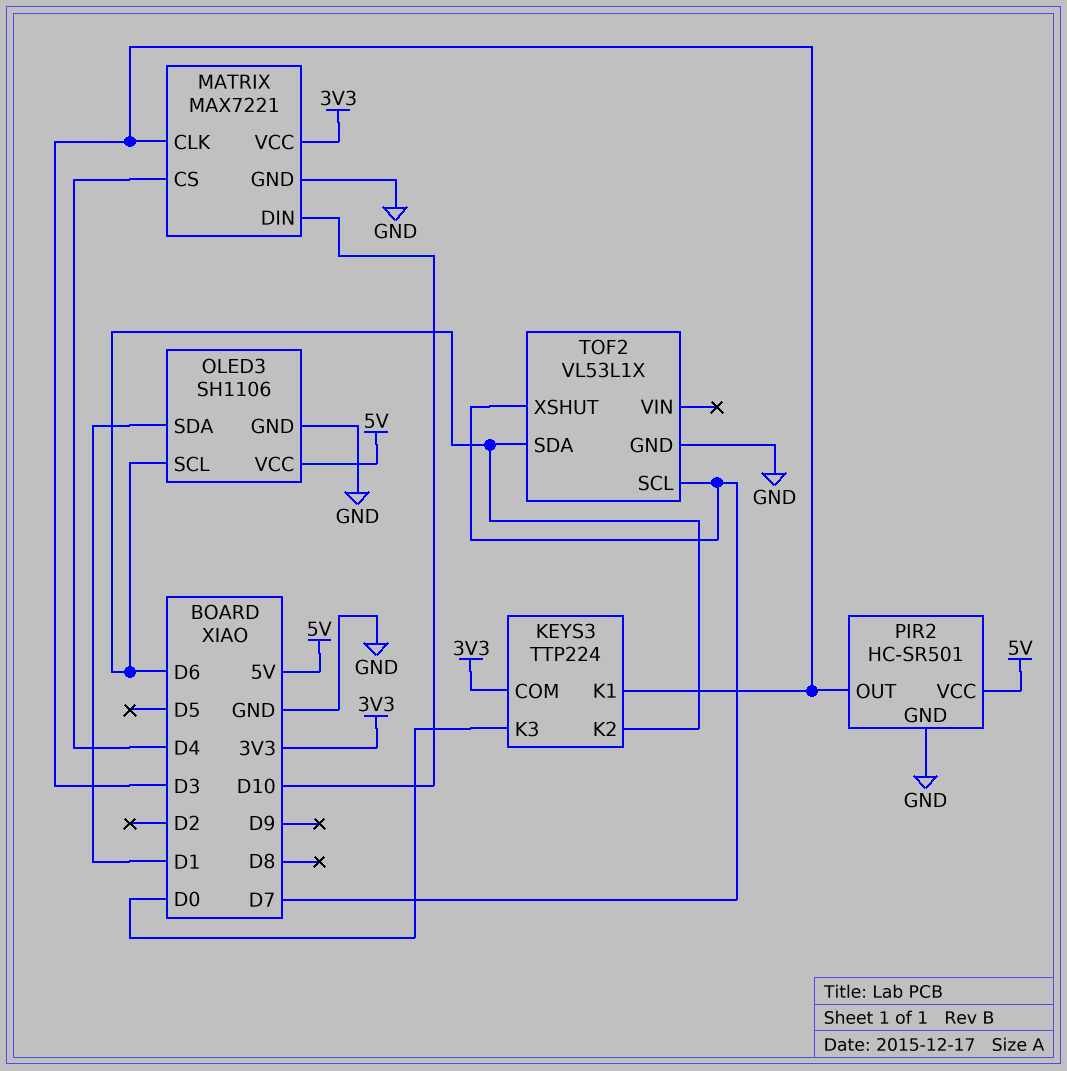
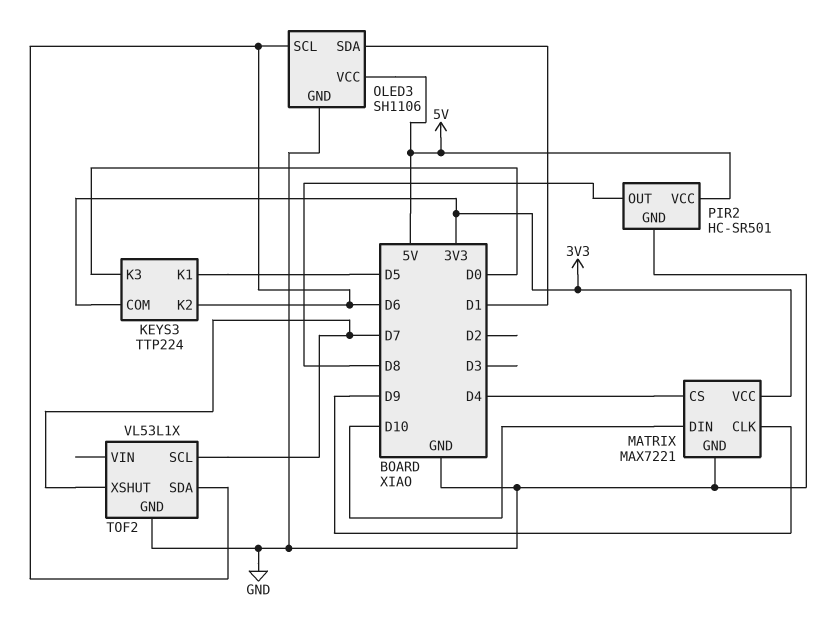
KEYS3 pin K1: D3 -> D5
MATRIX pin CLK: D3 -> D9
PIR2 pin OUT: D3 -> D8

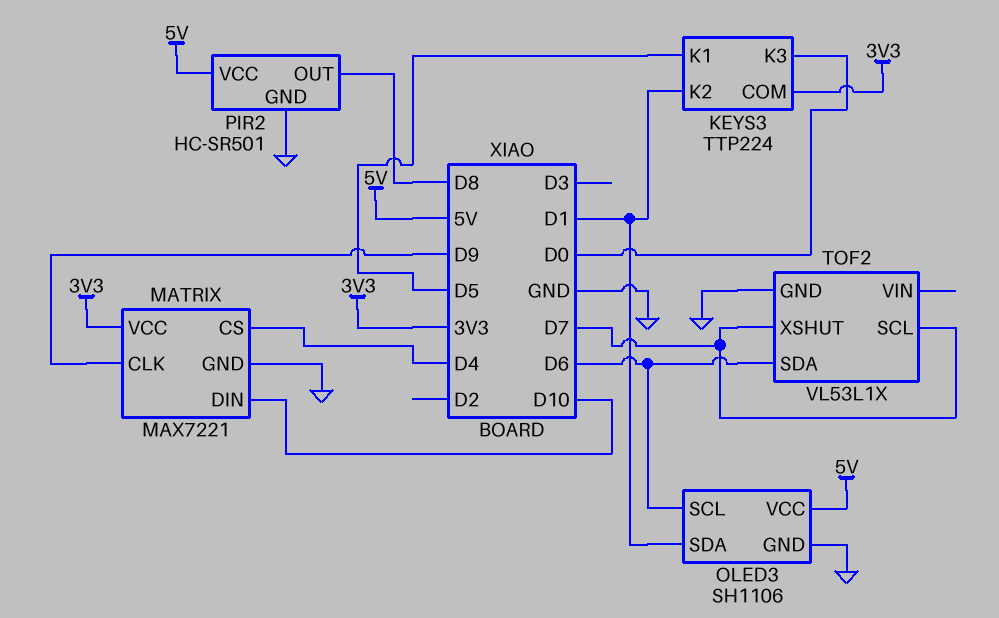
KEYS3 pin K2: D6 -> D1

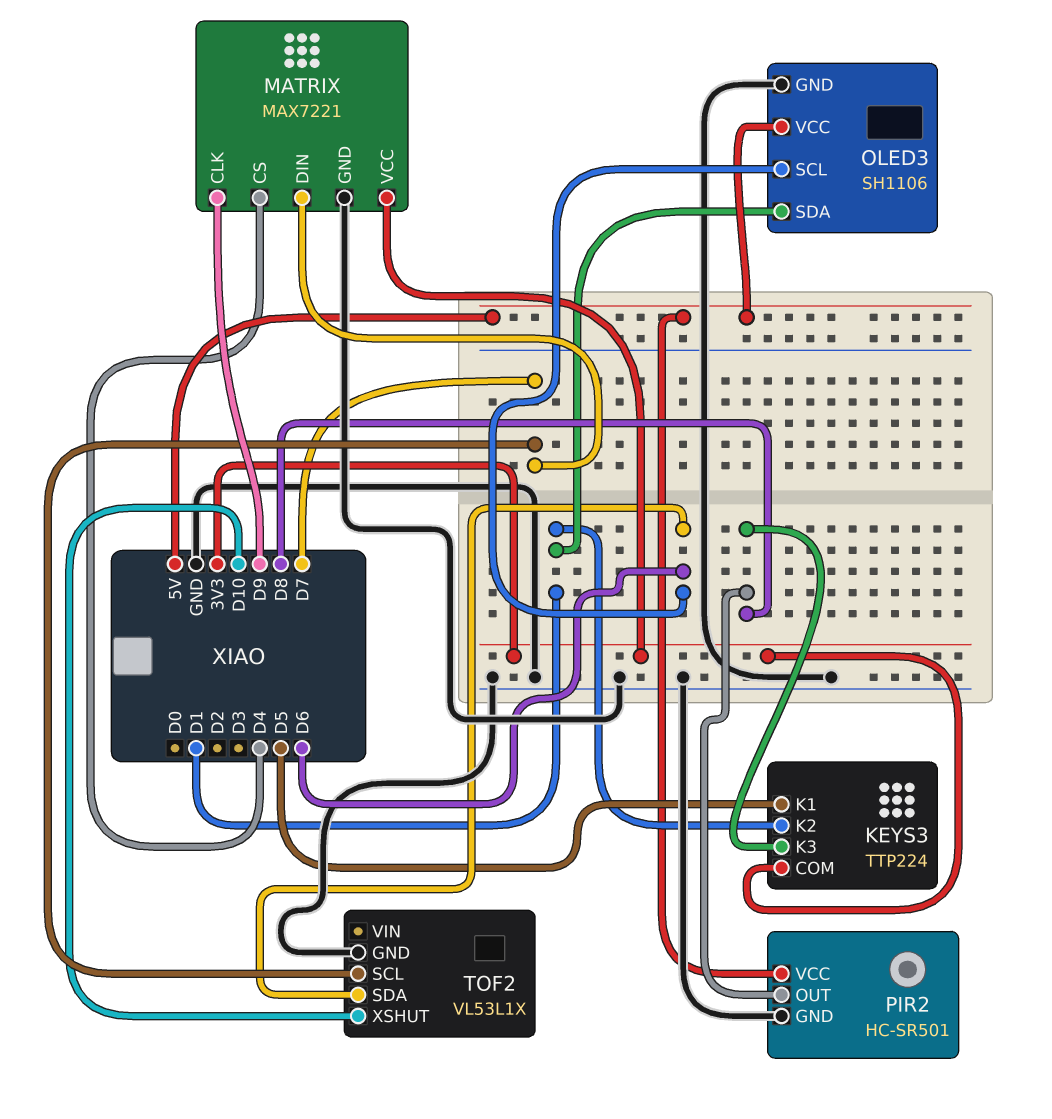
KEYS3 pin K3: D0 -> D8
MATRIX pin DIN: D10 -> D7
TOF2 pin XSHUT: D7 -> D10

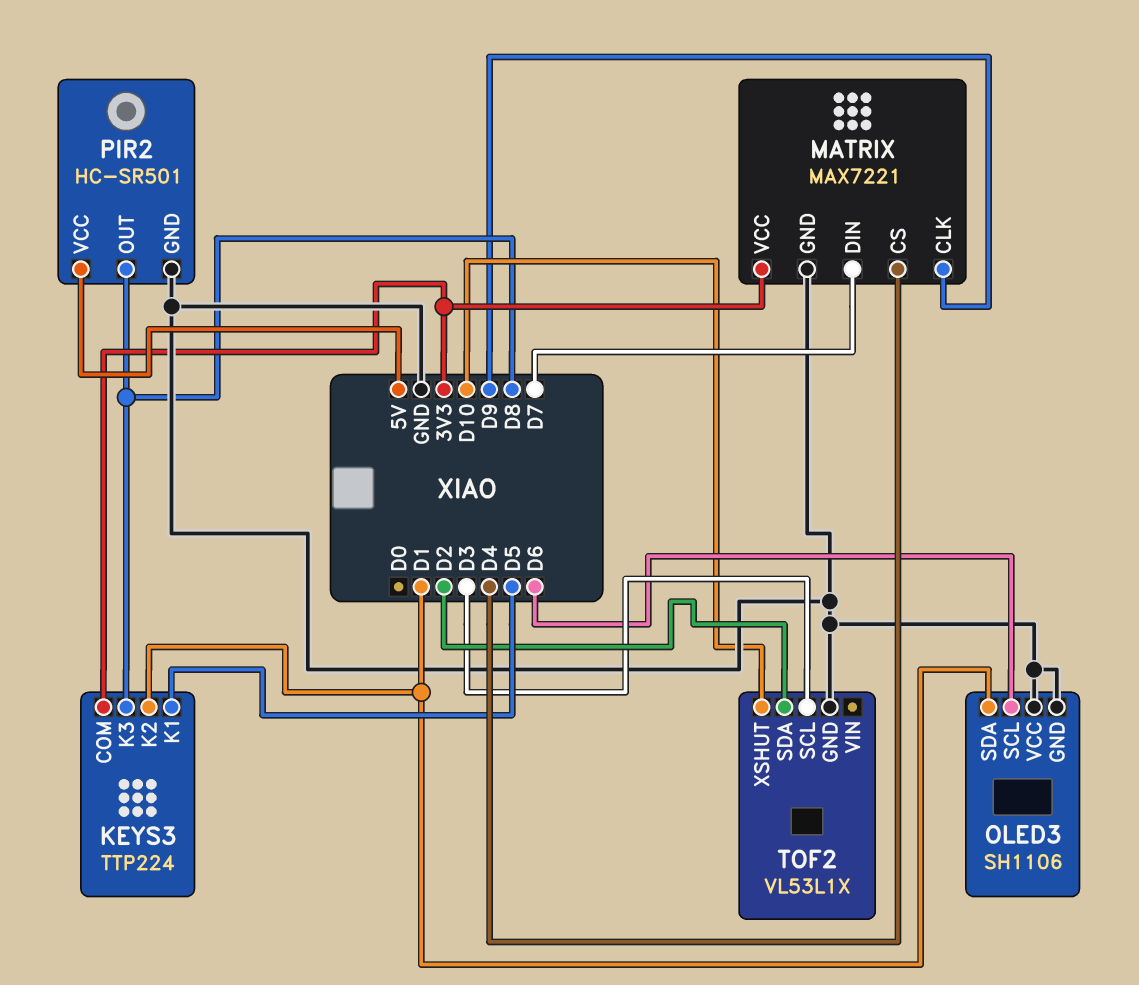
OLED3 pin VCC: 5V -> GND
TOF2 pin SCL: D7 -> D3
TOF2 pin SDA: D6 -> D2

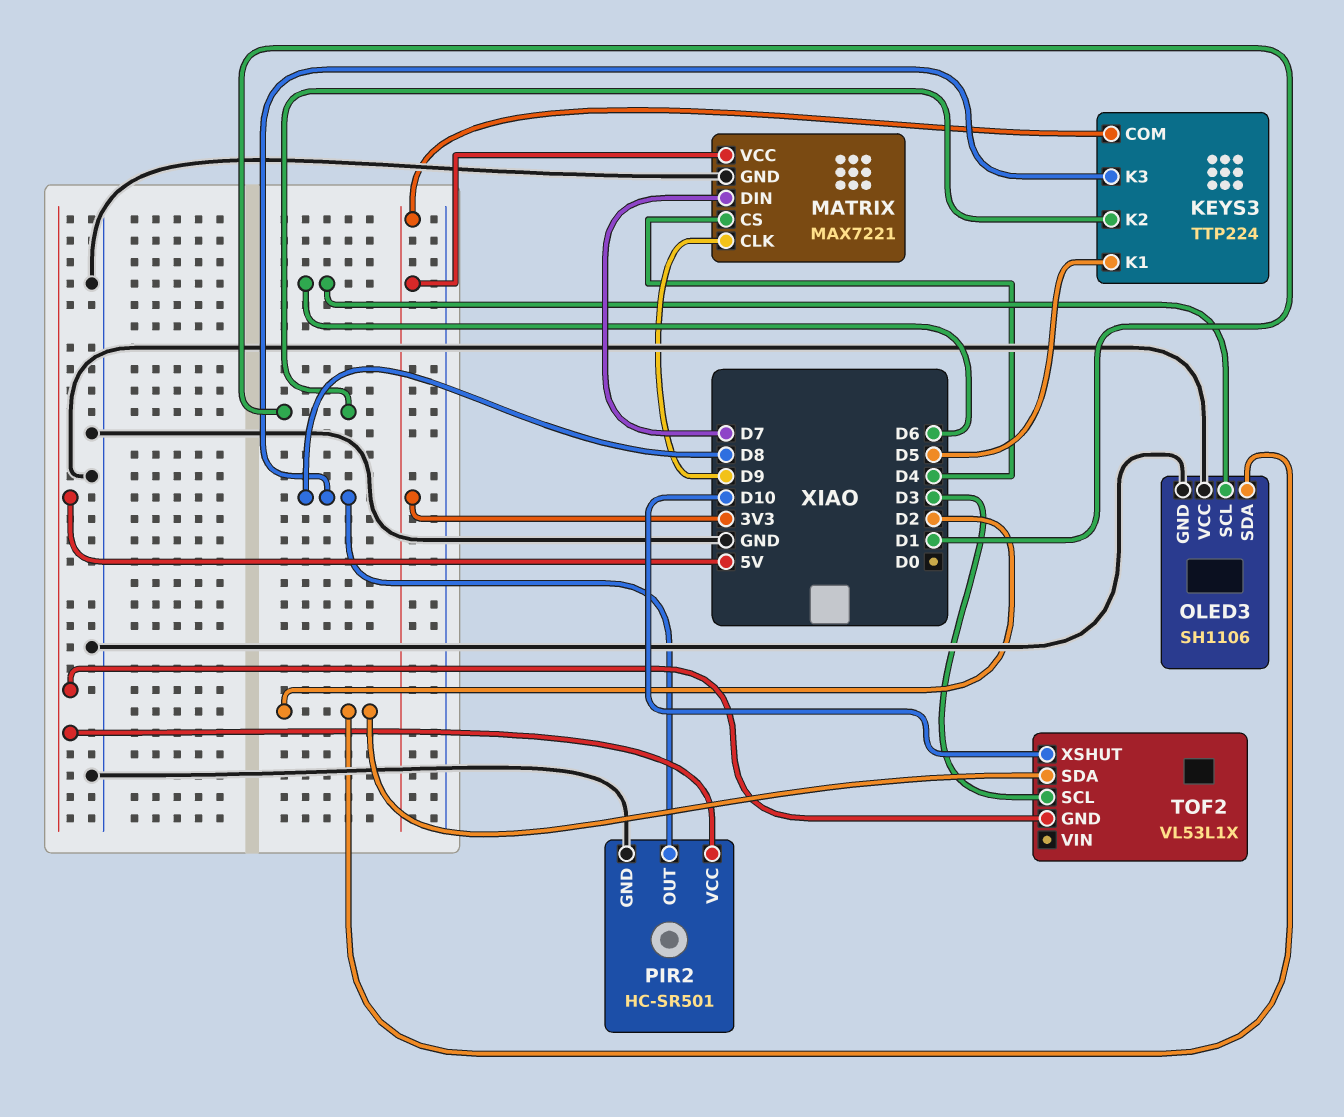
OLED3 pin SDA: D1 -> D2
TOF2 pin GND: GND -> 5V

